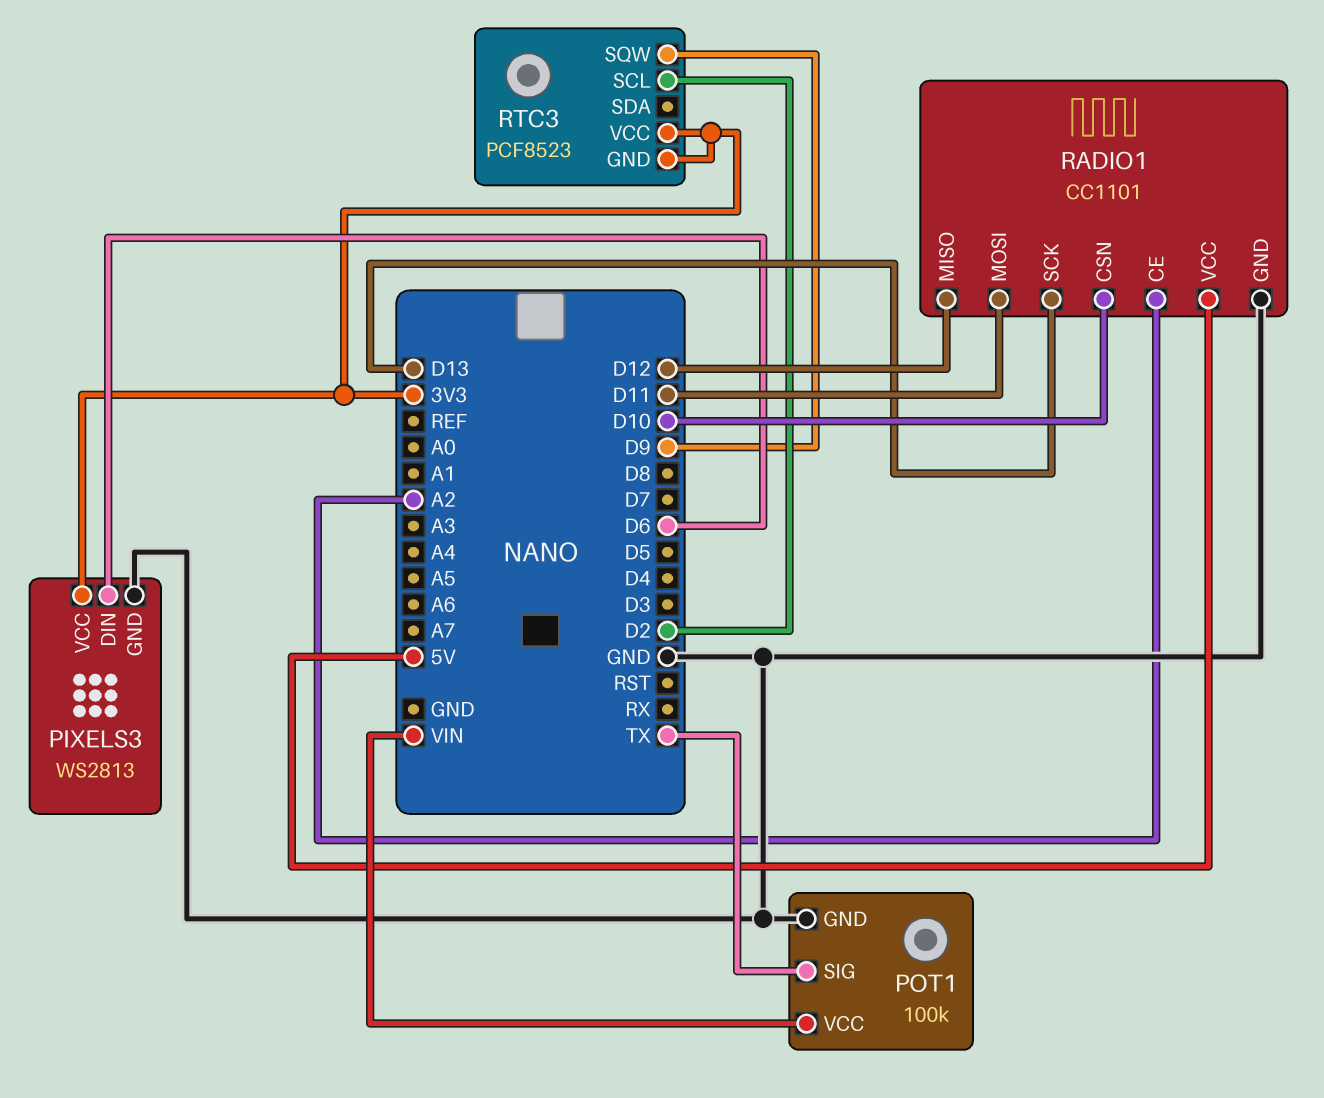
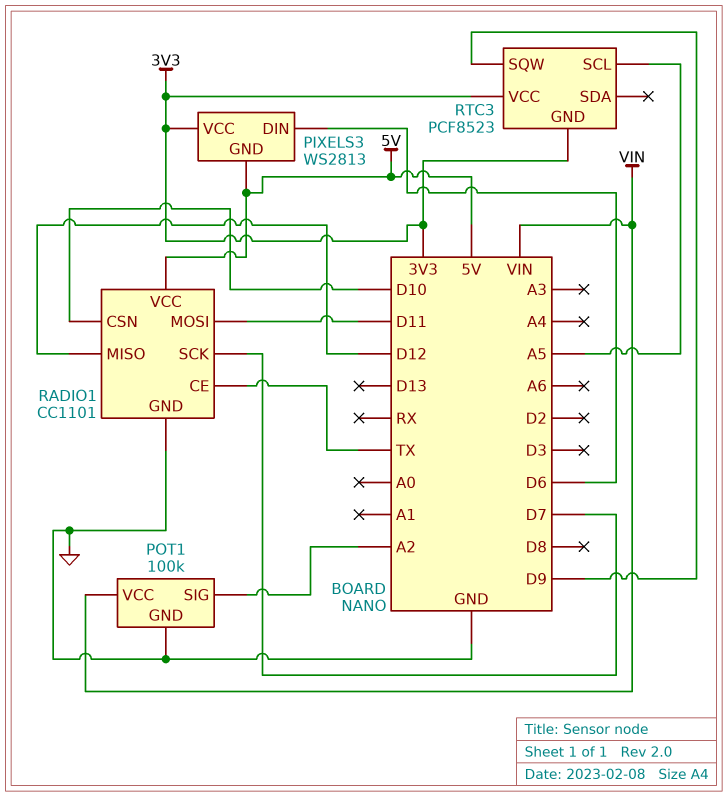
PIXELS3 pin GND: GND -> 5V
POT1 pin SIG: TX -> A2
RADIO1 pin CE: A2 -> TX
RADIO1 pin SCK: D13 -> D7
RTC3 pin SCL: D2 -> A5

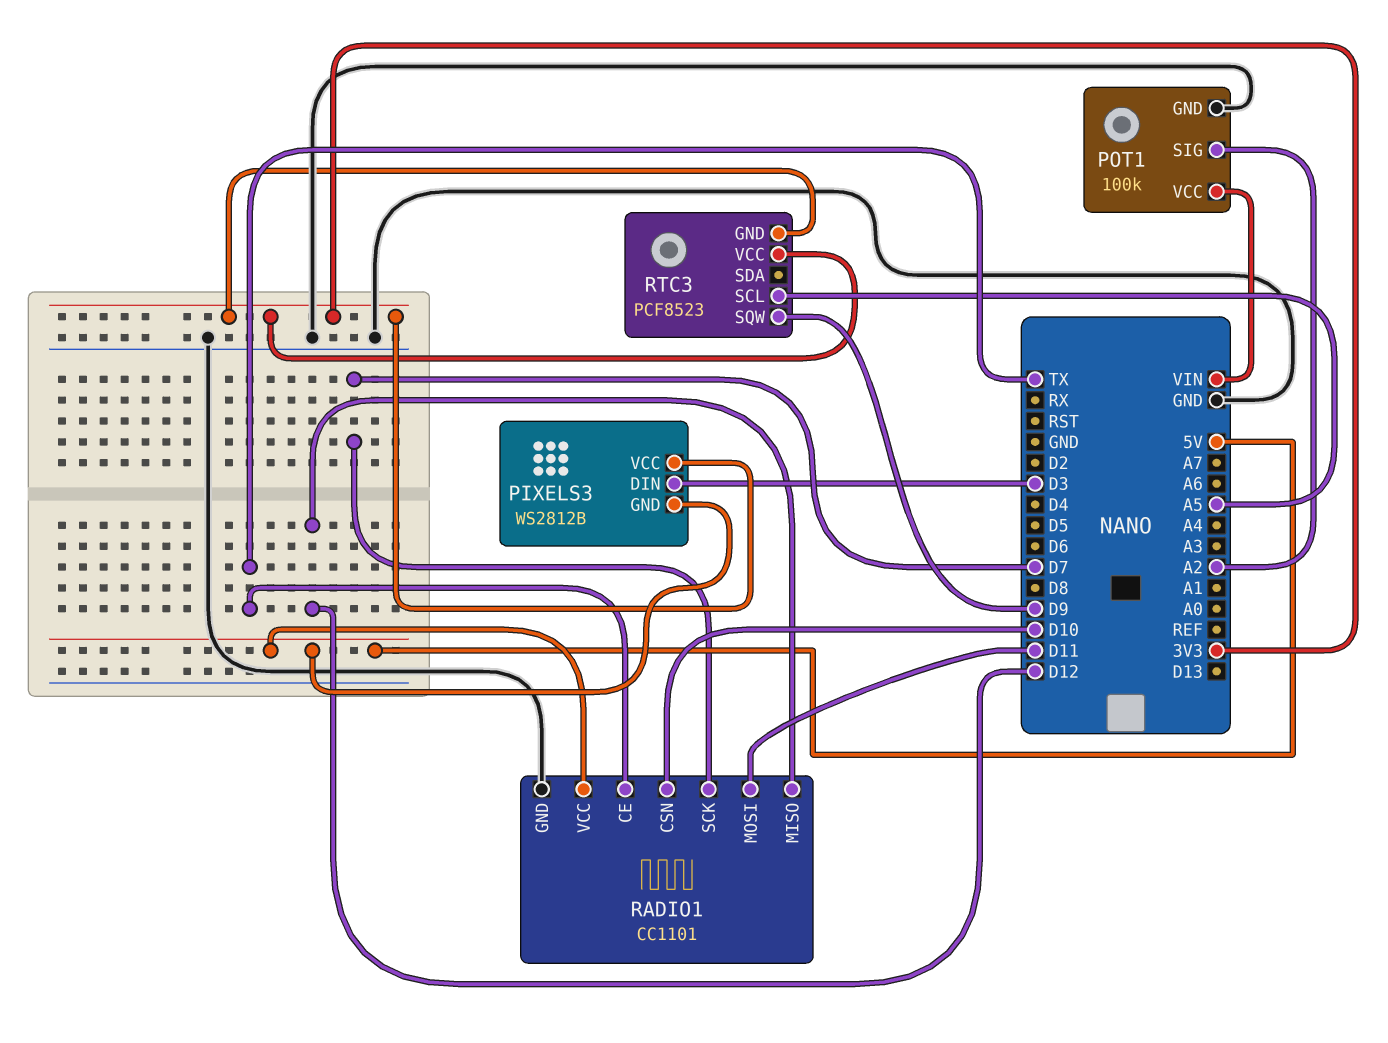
PIXELS3: WS2813 -> WS2812B
PIXELS3 pin DIN: D6 -> D3

